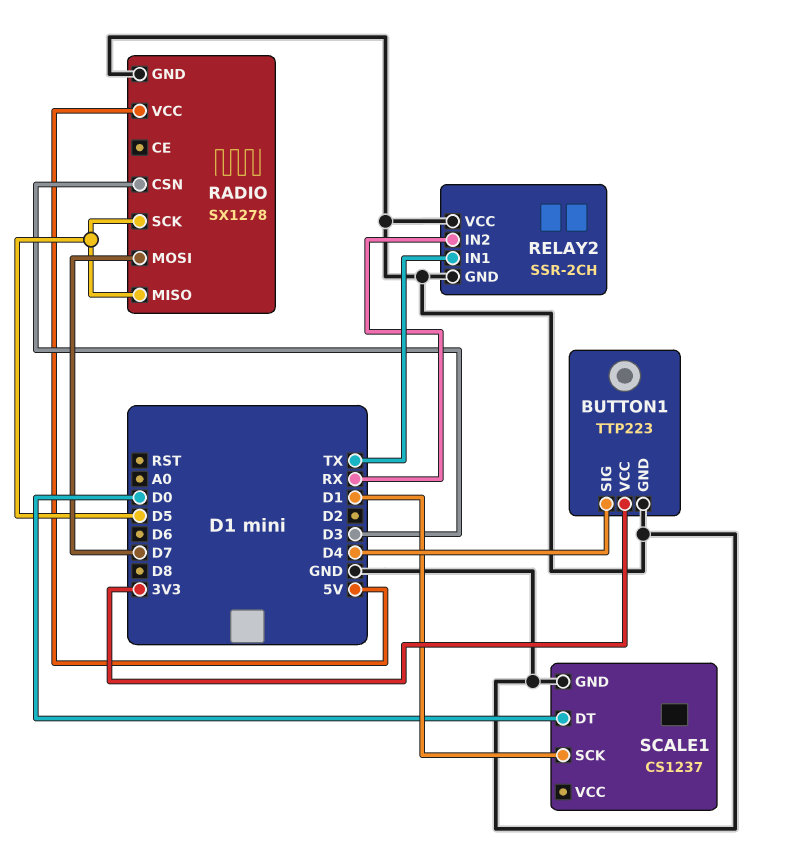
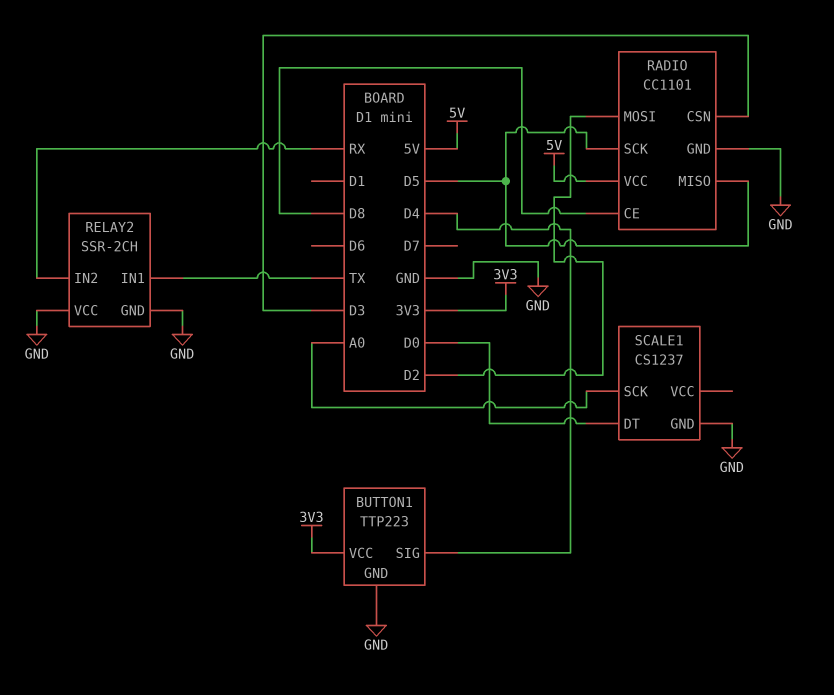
RADIO: SX1278 -> CC1101
RADIO pin CE: none -> D8
RADIO pin MOSI: D7 -> D2
SCALE1 pin SCK: D1 -> A0

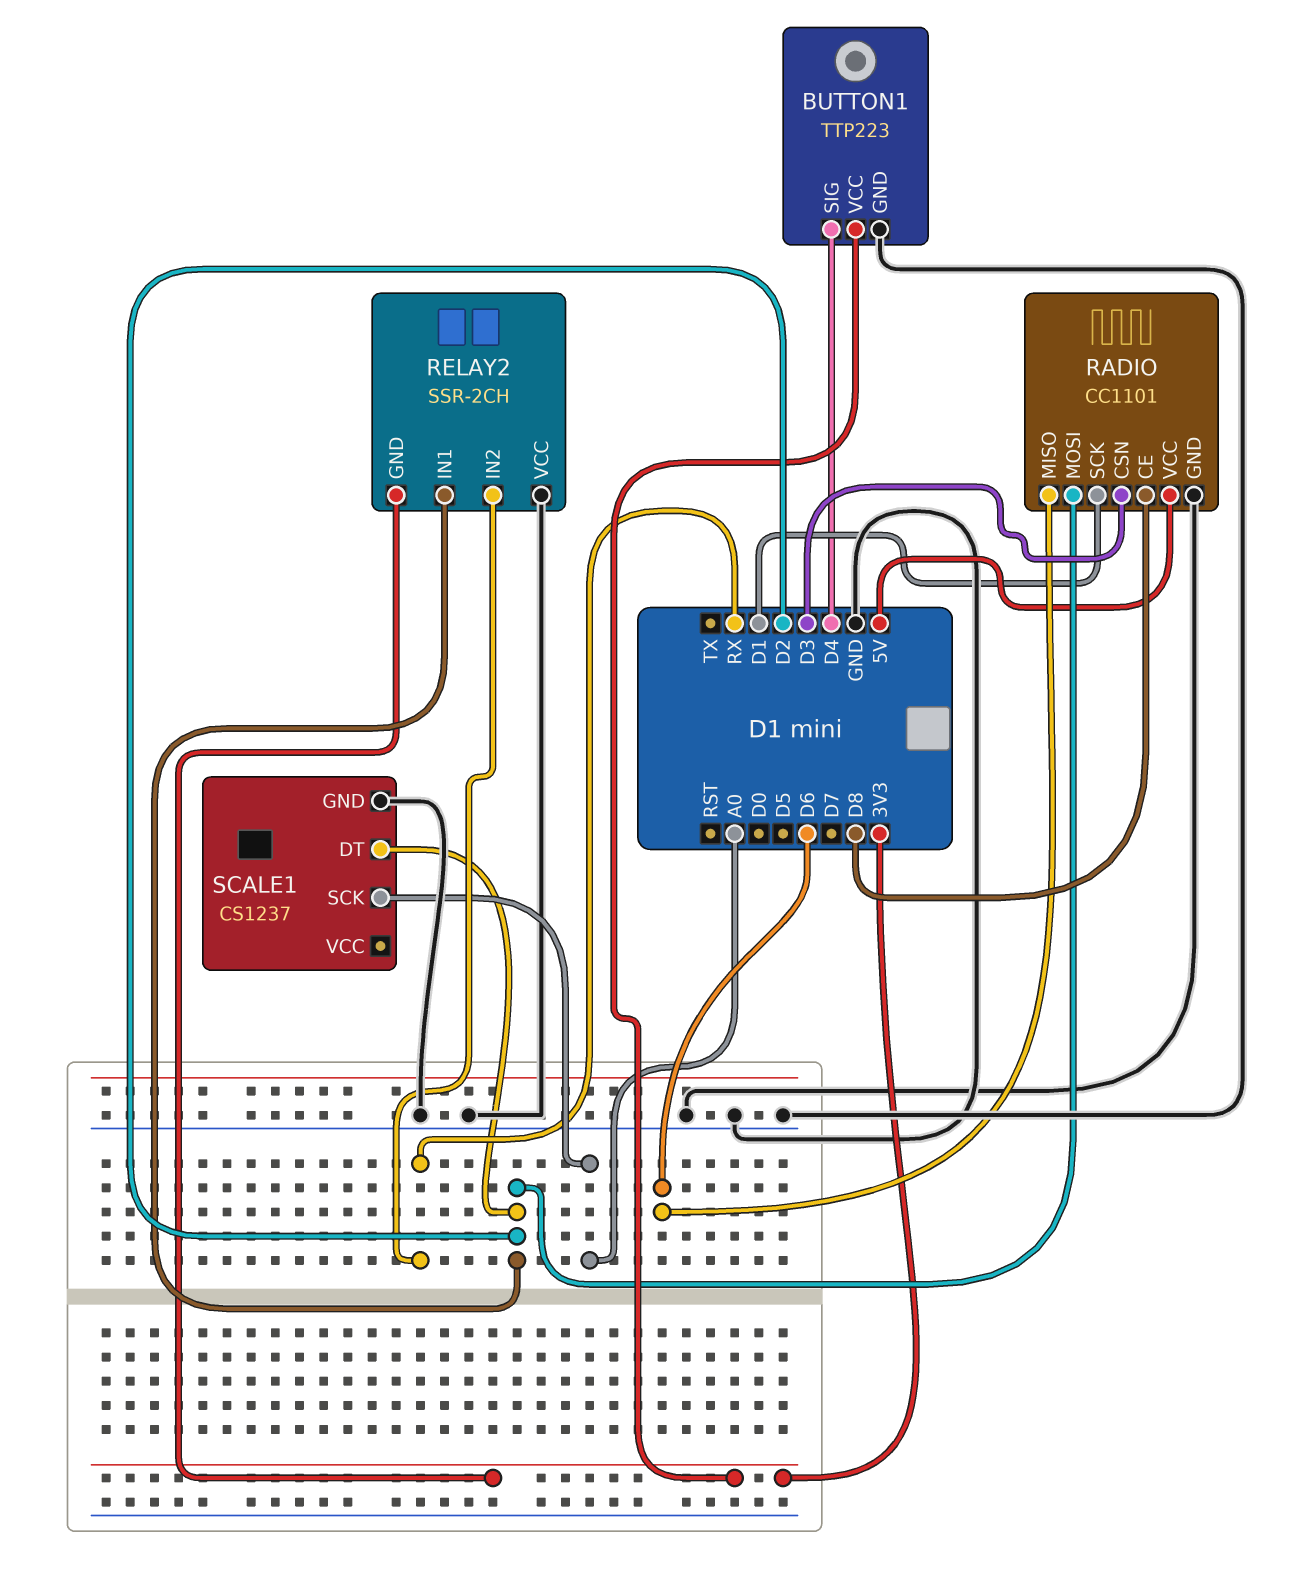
RADIO pin MISO: D5 -> D6
RADIO pin SCK: D5 -> D1
RELAY2 pin GND: GND -> 3V3
RELAY2 pin IN1: TX -> D2
SCALE1 pin DT: D0 -> D2

